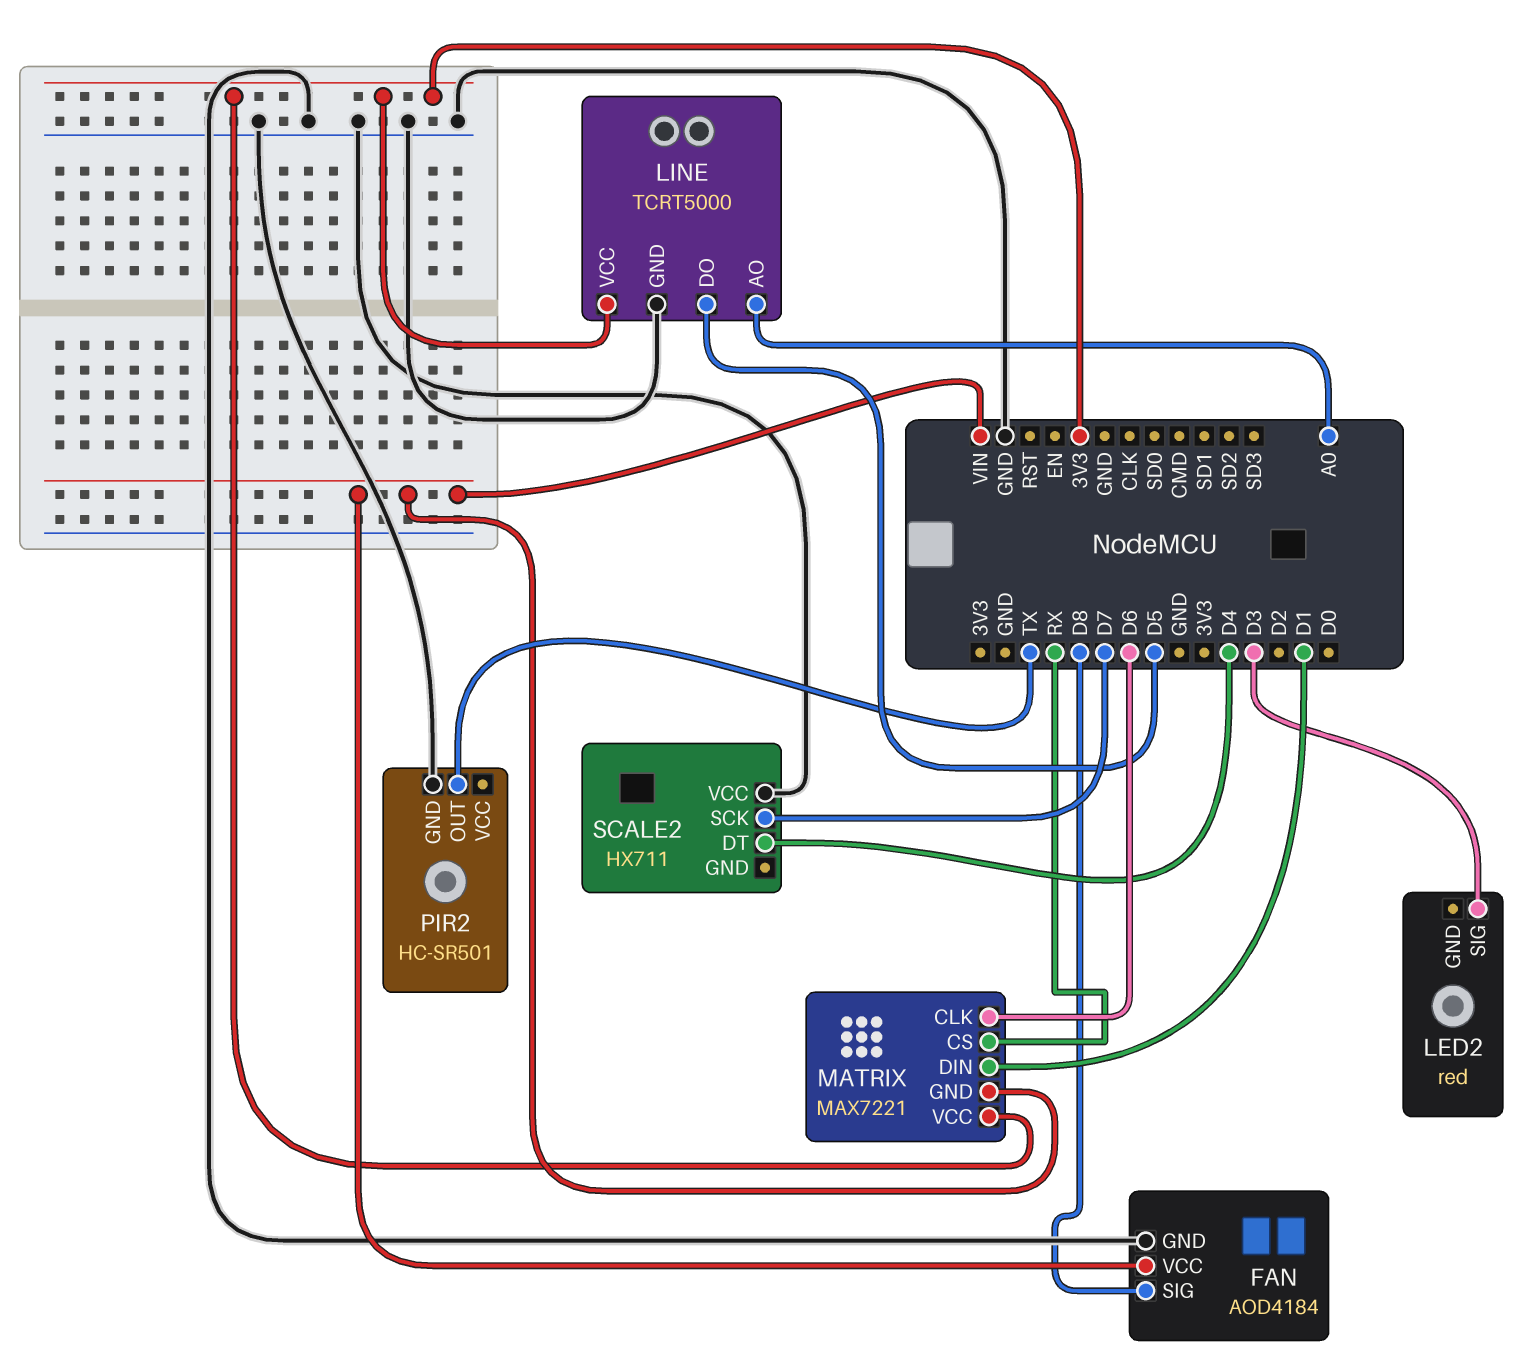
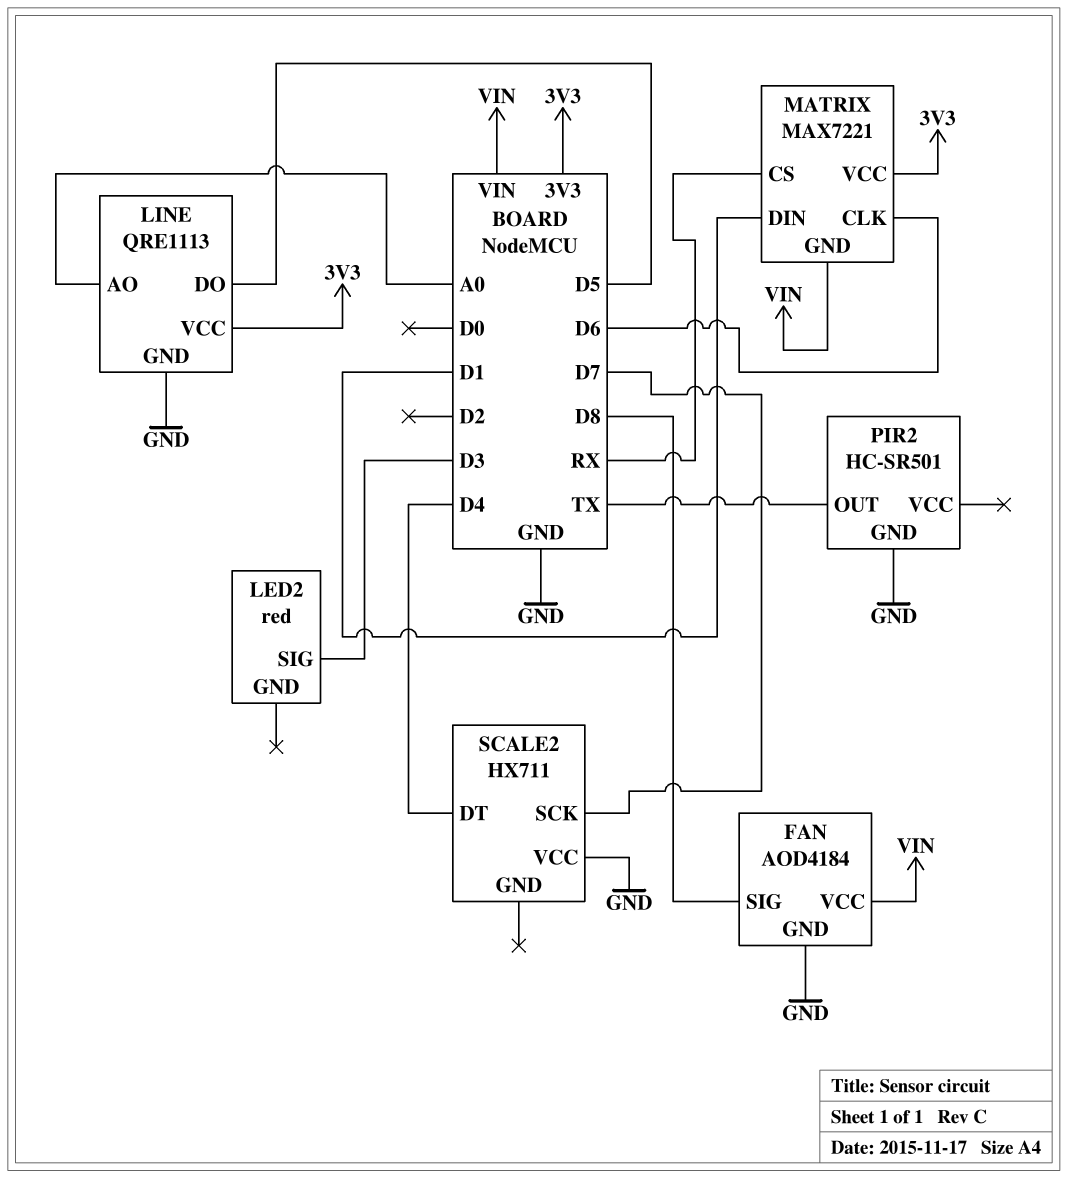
LINE: TCRT5000 -> QRE1113

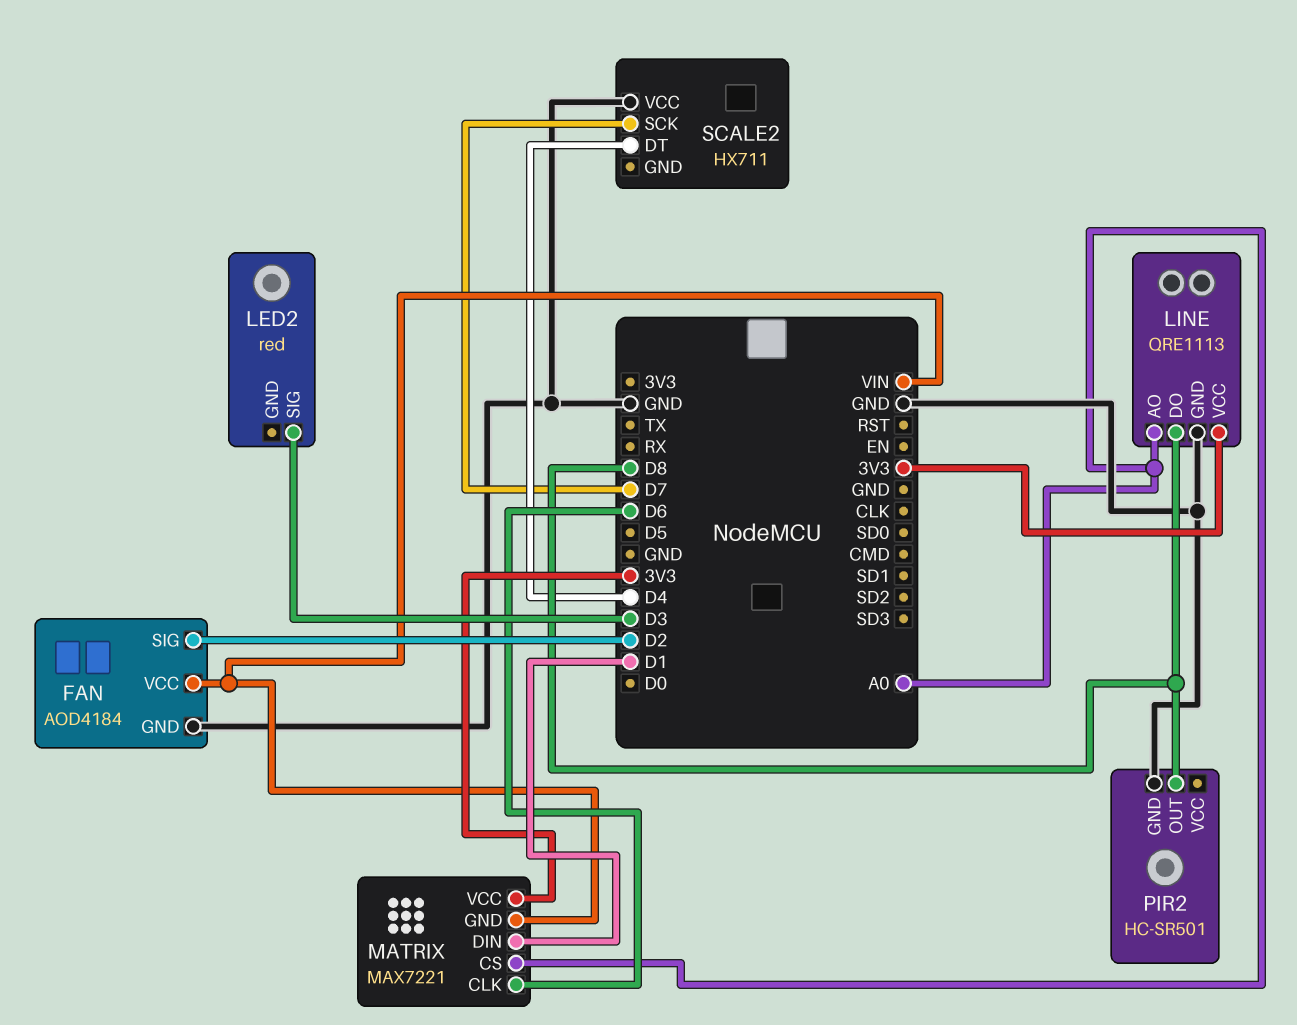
FAN pin SIG: D8 -> D2
LINE pin DO: D5 -> D8
MATRIX pin CS: RX -> A0
PIR2 pin OUT: TX -> D8

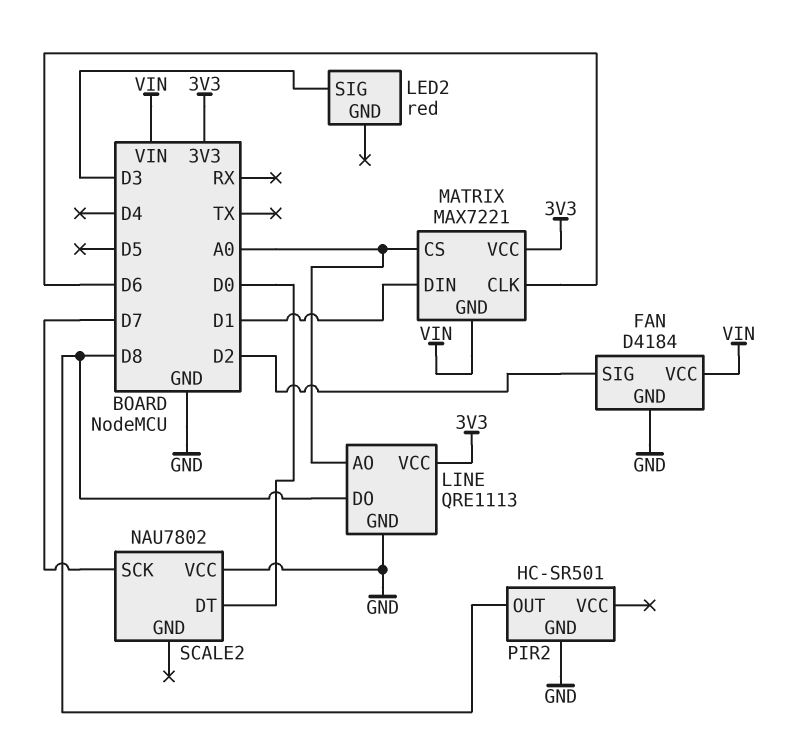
FAN: AOD4184 -> D4184
SCALE2: HX711 -> NAU7802
SCALE2 pin DT: D4 -> D0

